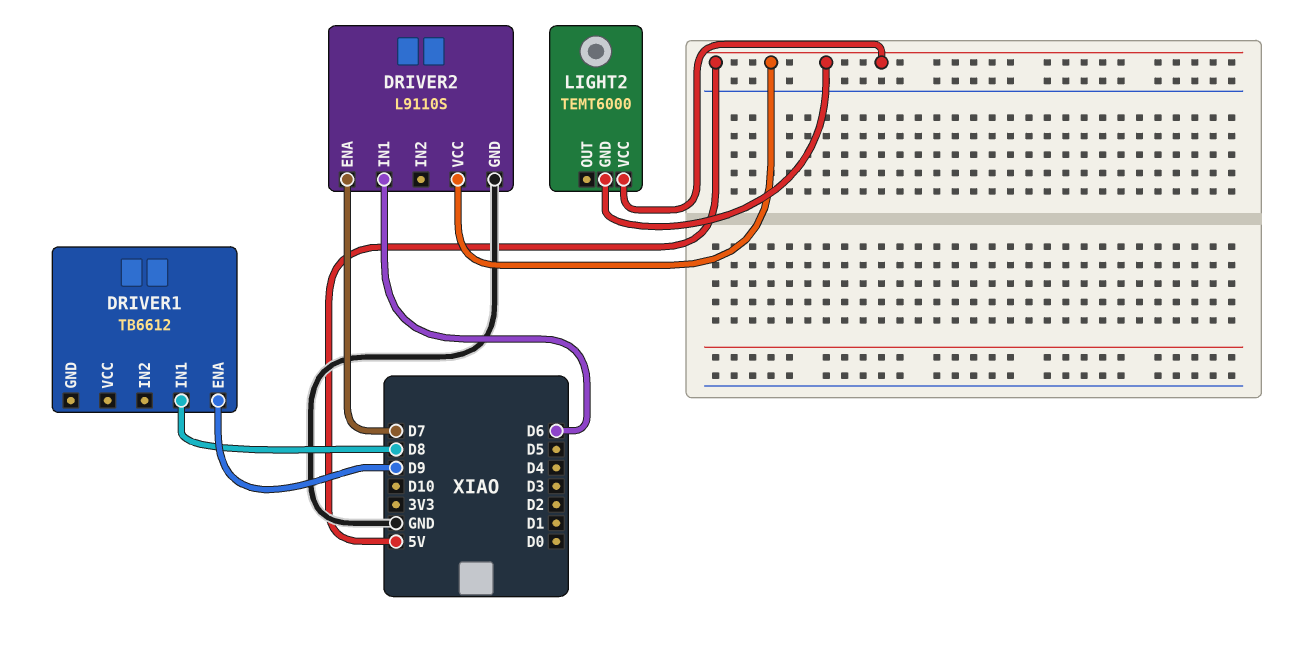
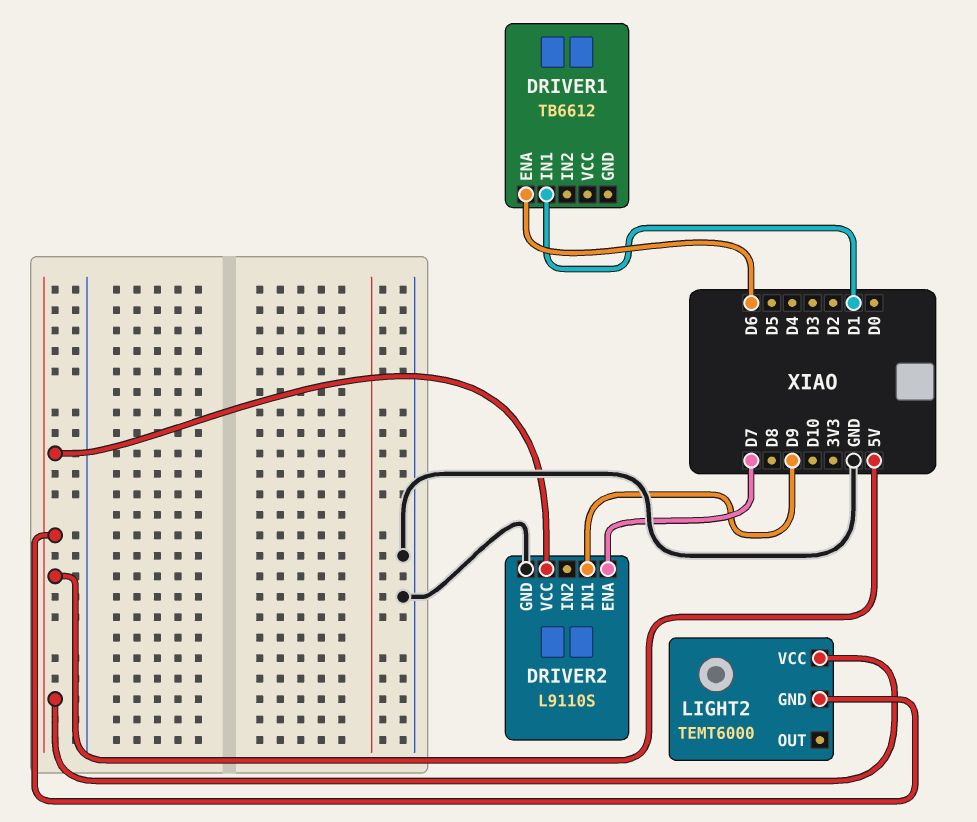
DRIVER1 pin ENA: D9 -> D6
DRIVER1 pin IN1: D8 -> D1
DRIVER2 pin IN1: D6 -> D9

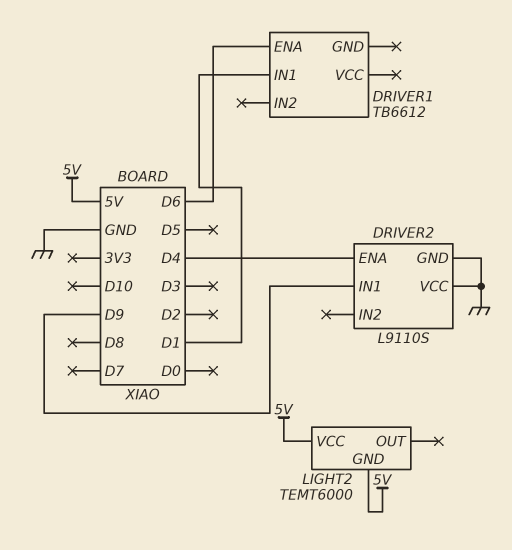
DRIVER2 pin ENA: D7 -> D4
DRIVER2 pin VCC: 5V -> GND

